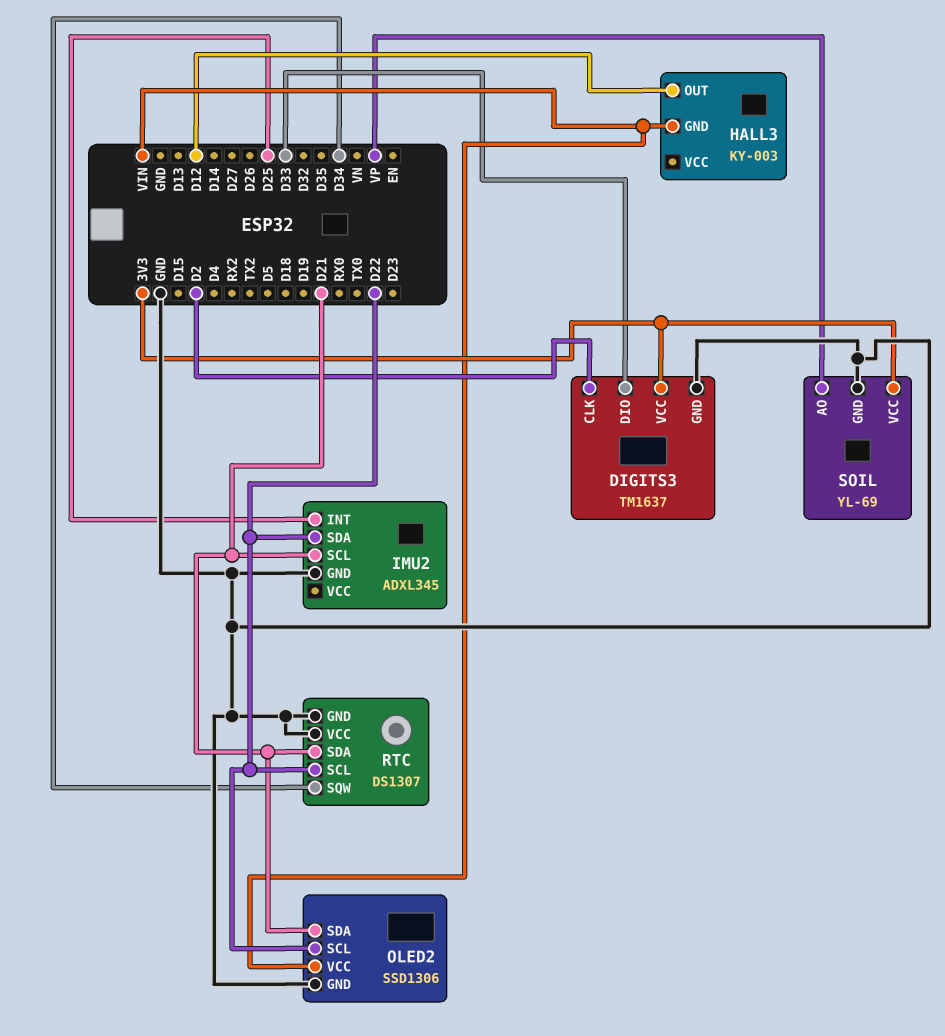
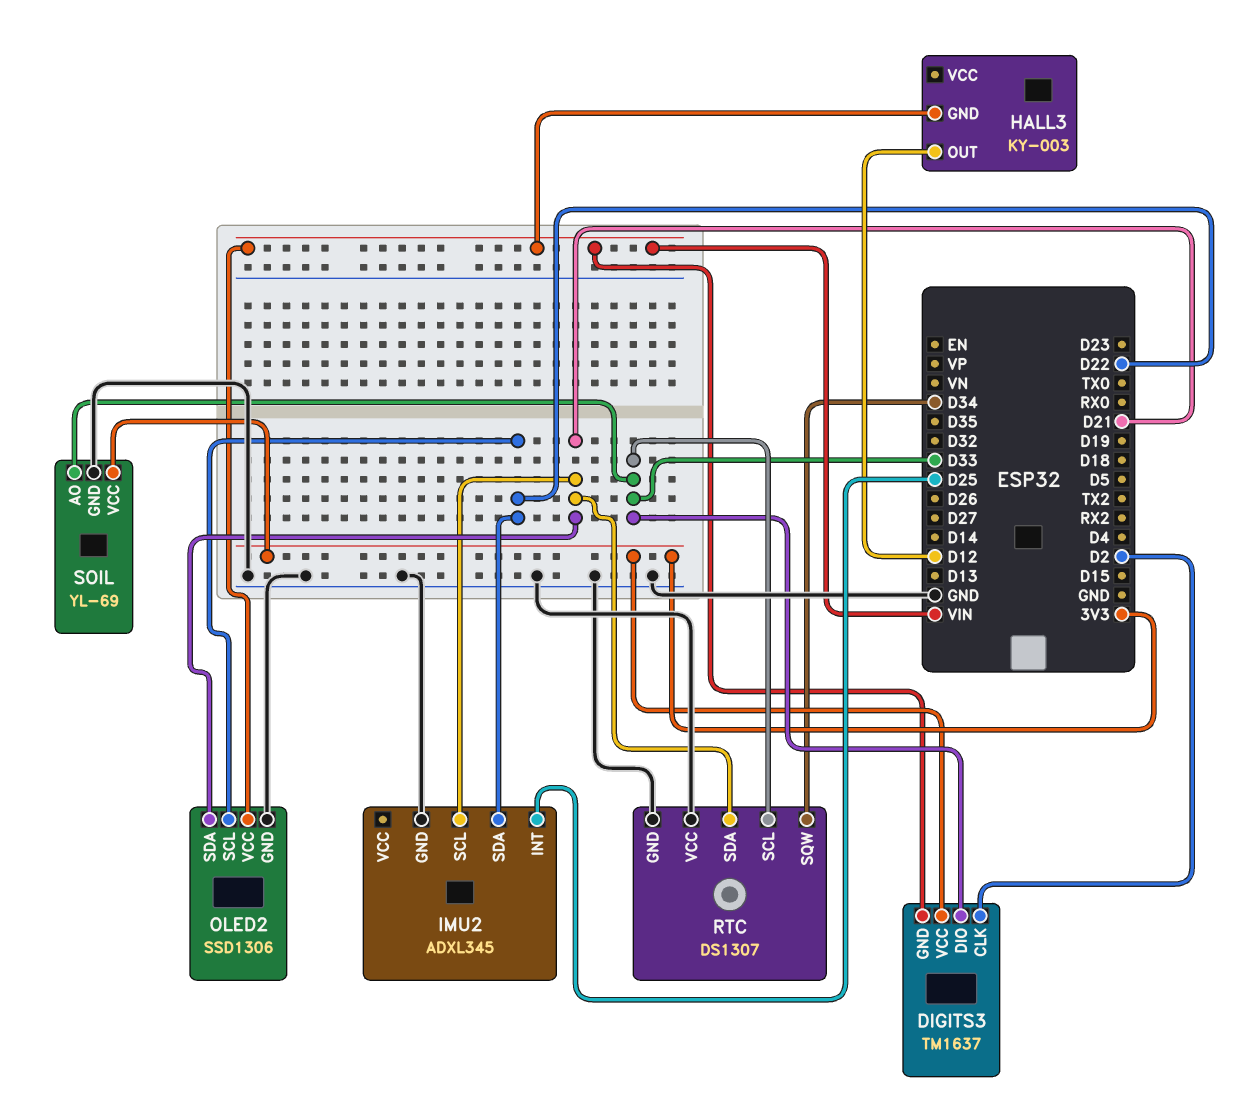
DIGITS3 pin GND: GND -> VIN
RTC pin SCL: D22 -> D33
SOIL pin AO: VP -> D33

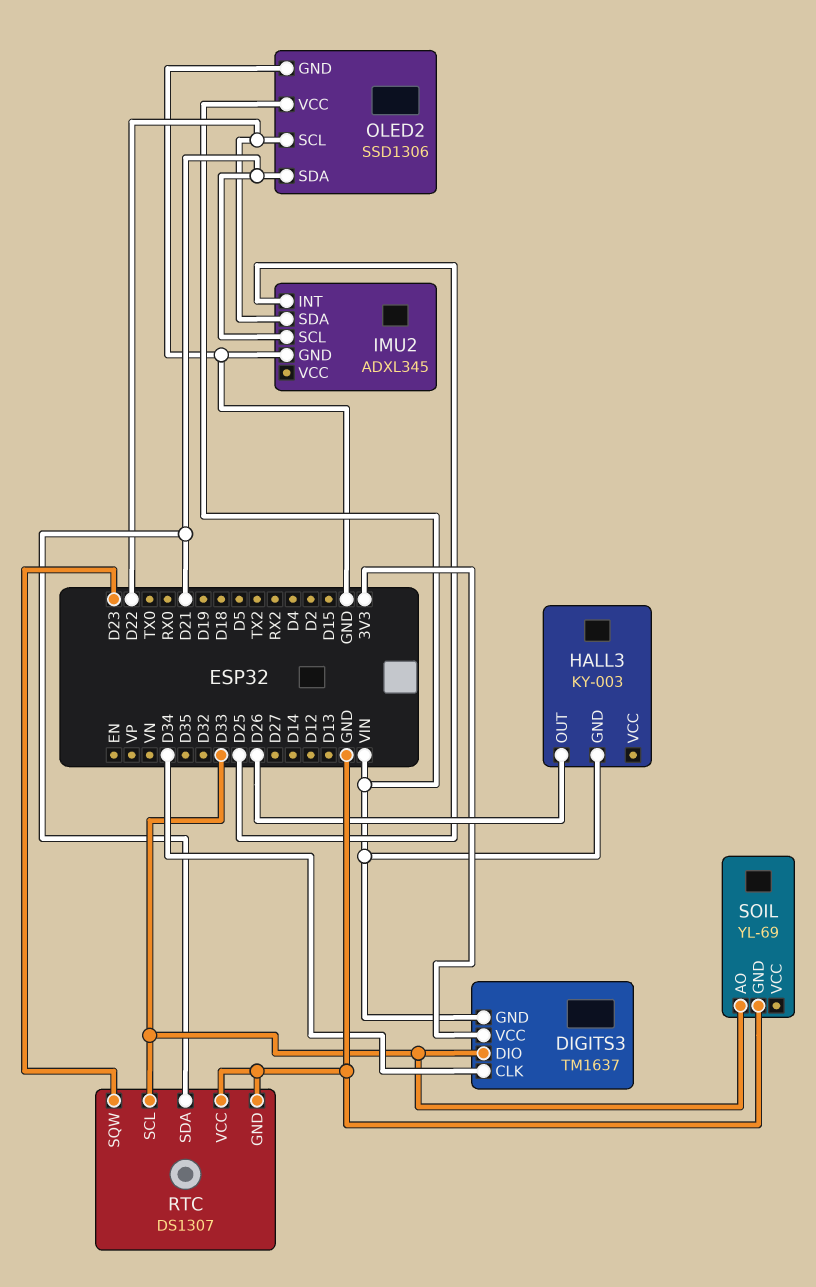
DIGITS3 pin CLK: D2 -> D34
HALL3 pin OUT: D12 -> D26
RTC pin SQW: D34 -> D23
SOIL pin VCC: 3V3 -> none

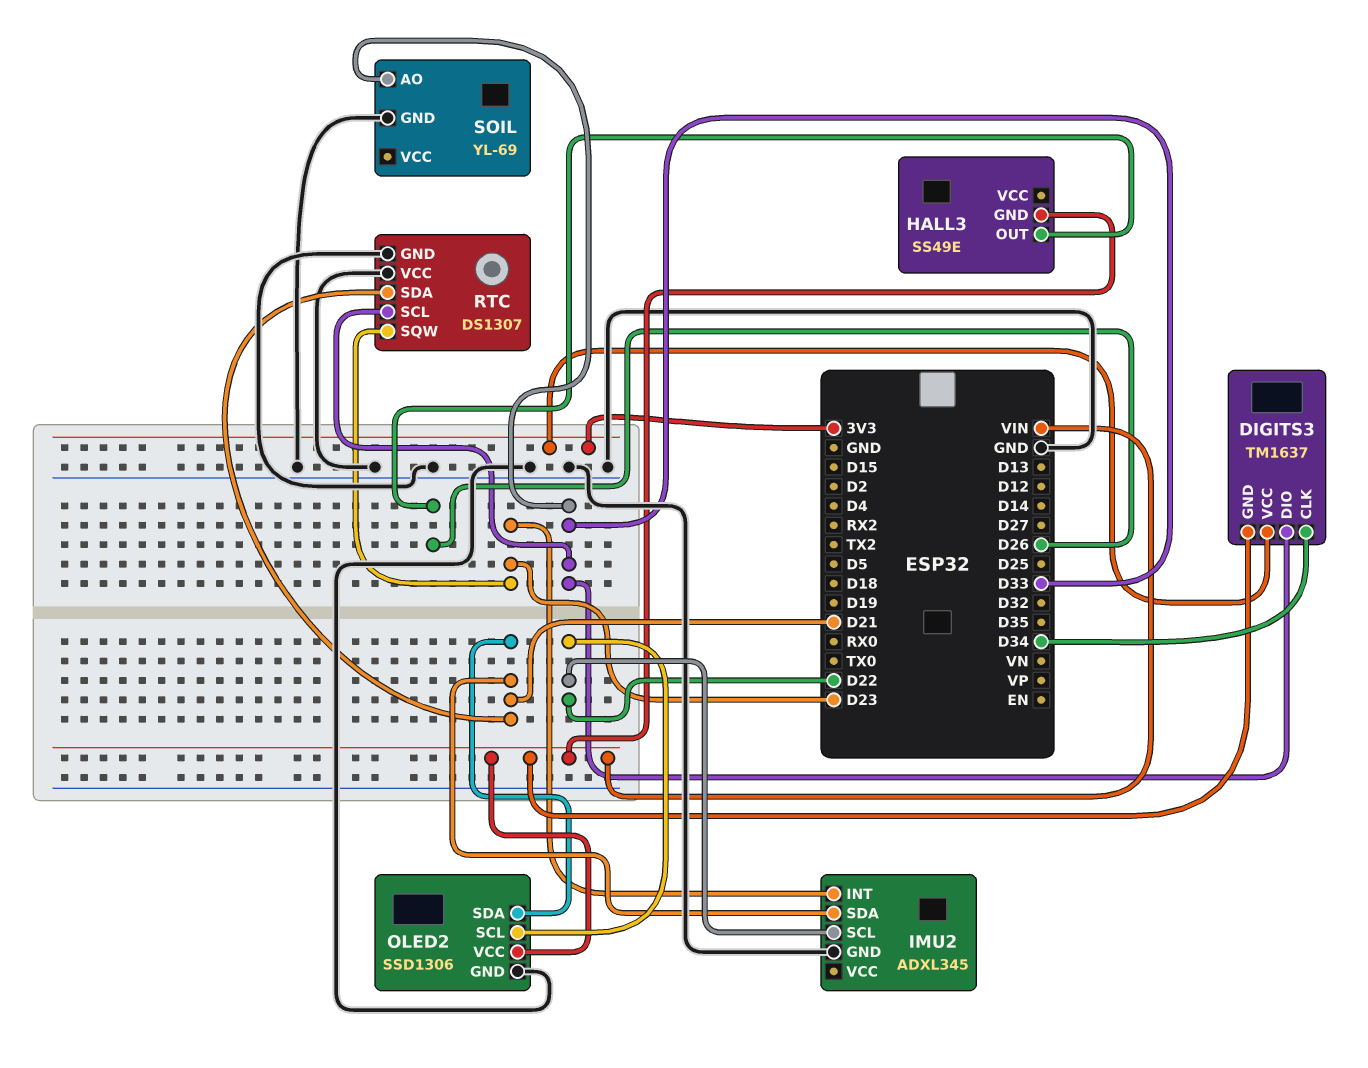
HALL3: KY-003 -> SS49E
IMU2 pin INT: D25 -> D23
IMU2 pin SCL: D21 -> D22
IMU2 pin SDA: D22 -> D21

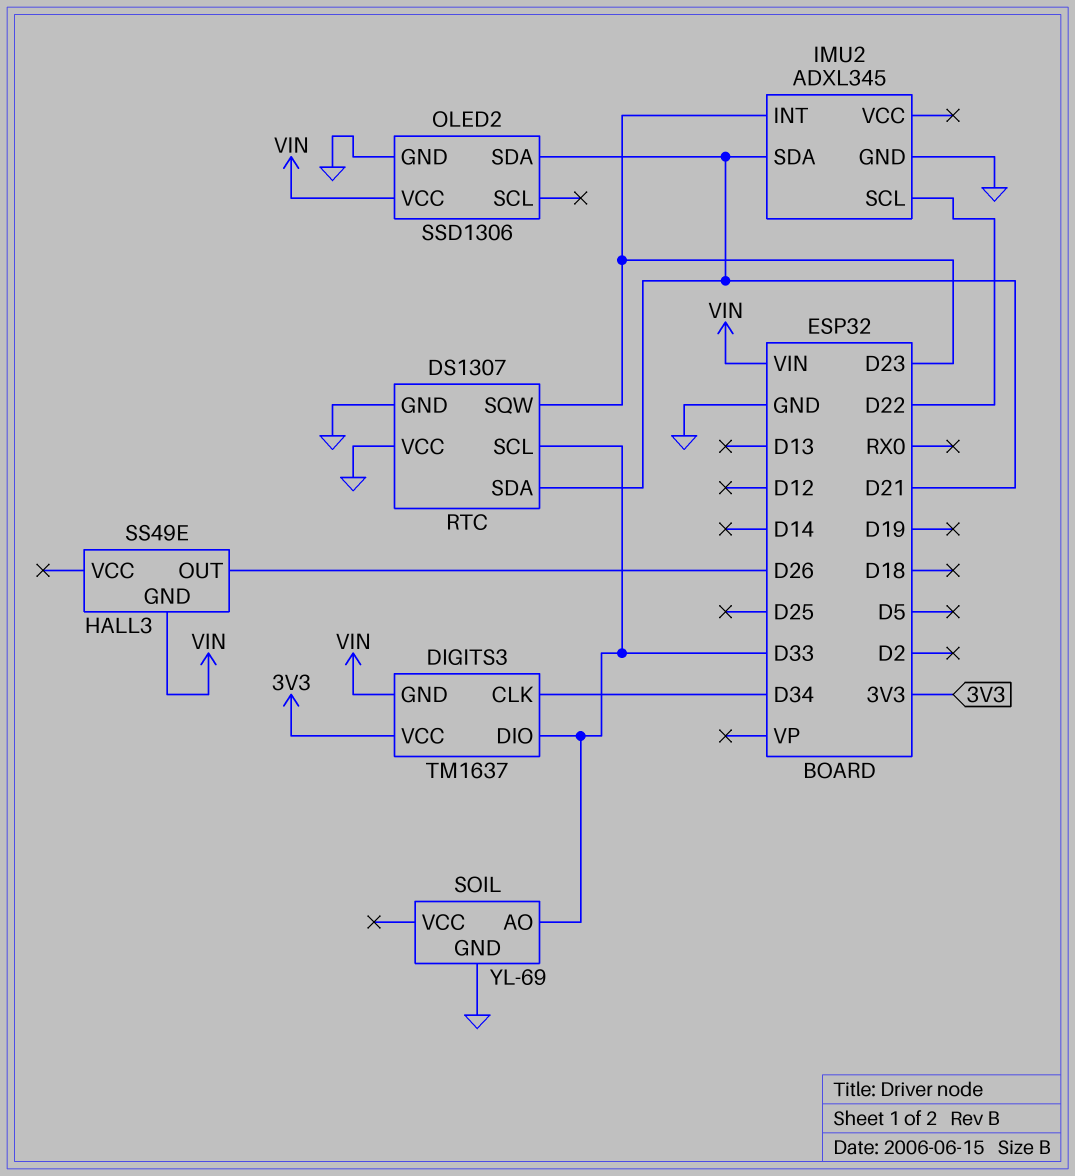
OLED2 pin SCL: D22 -> none

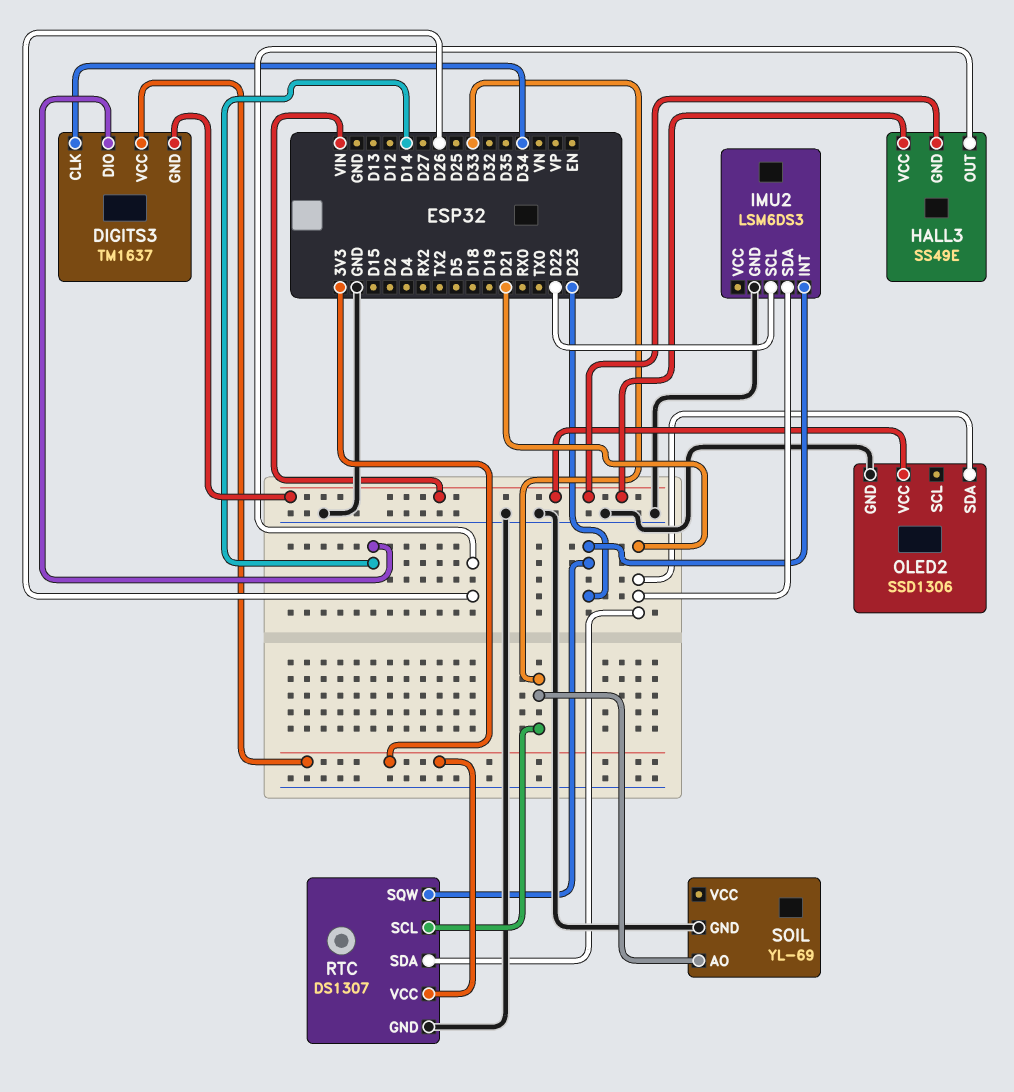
DIGITS3 pin DIO: D33 -> D14
HALL3 pin VCC: none -> VIN
IMU2: ADXL345 -> LSM6DS3
RTC pin VCC: GND -> 3V3

